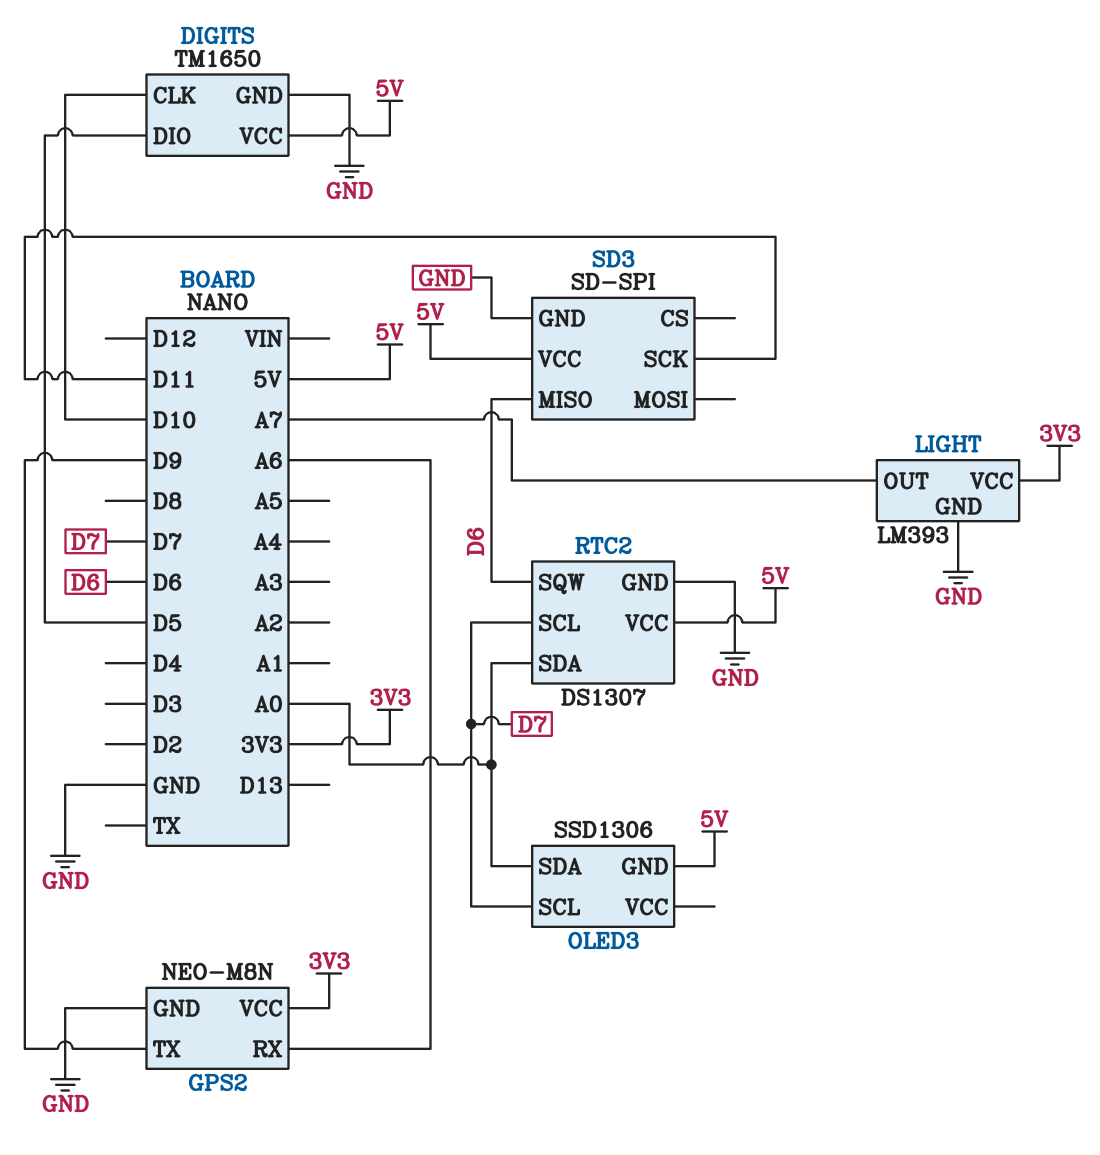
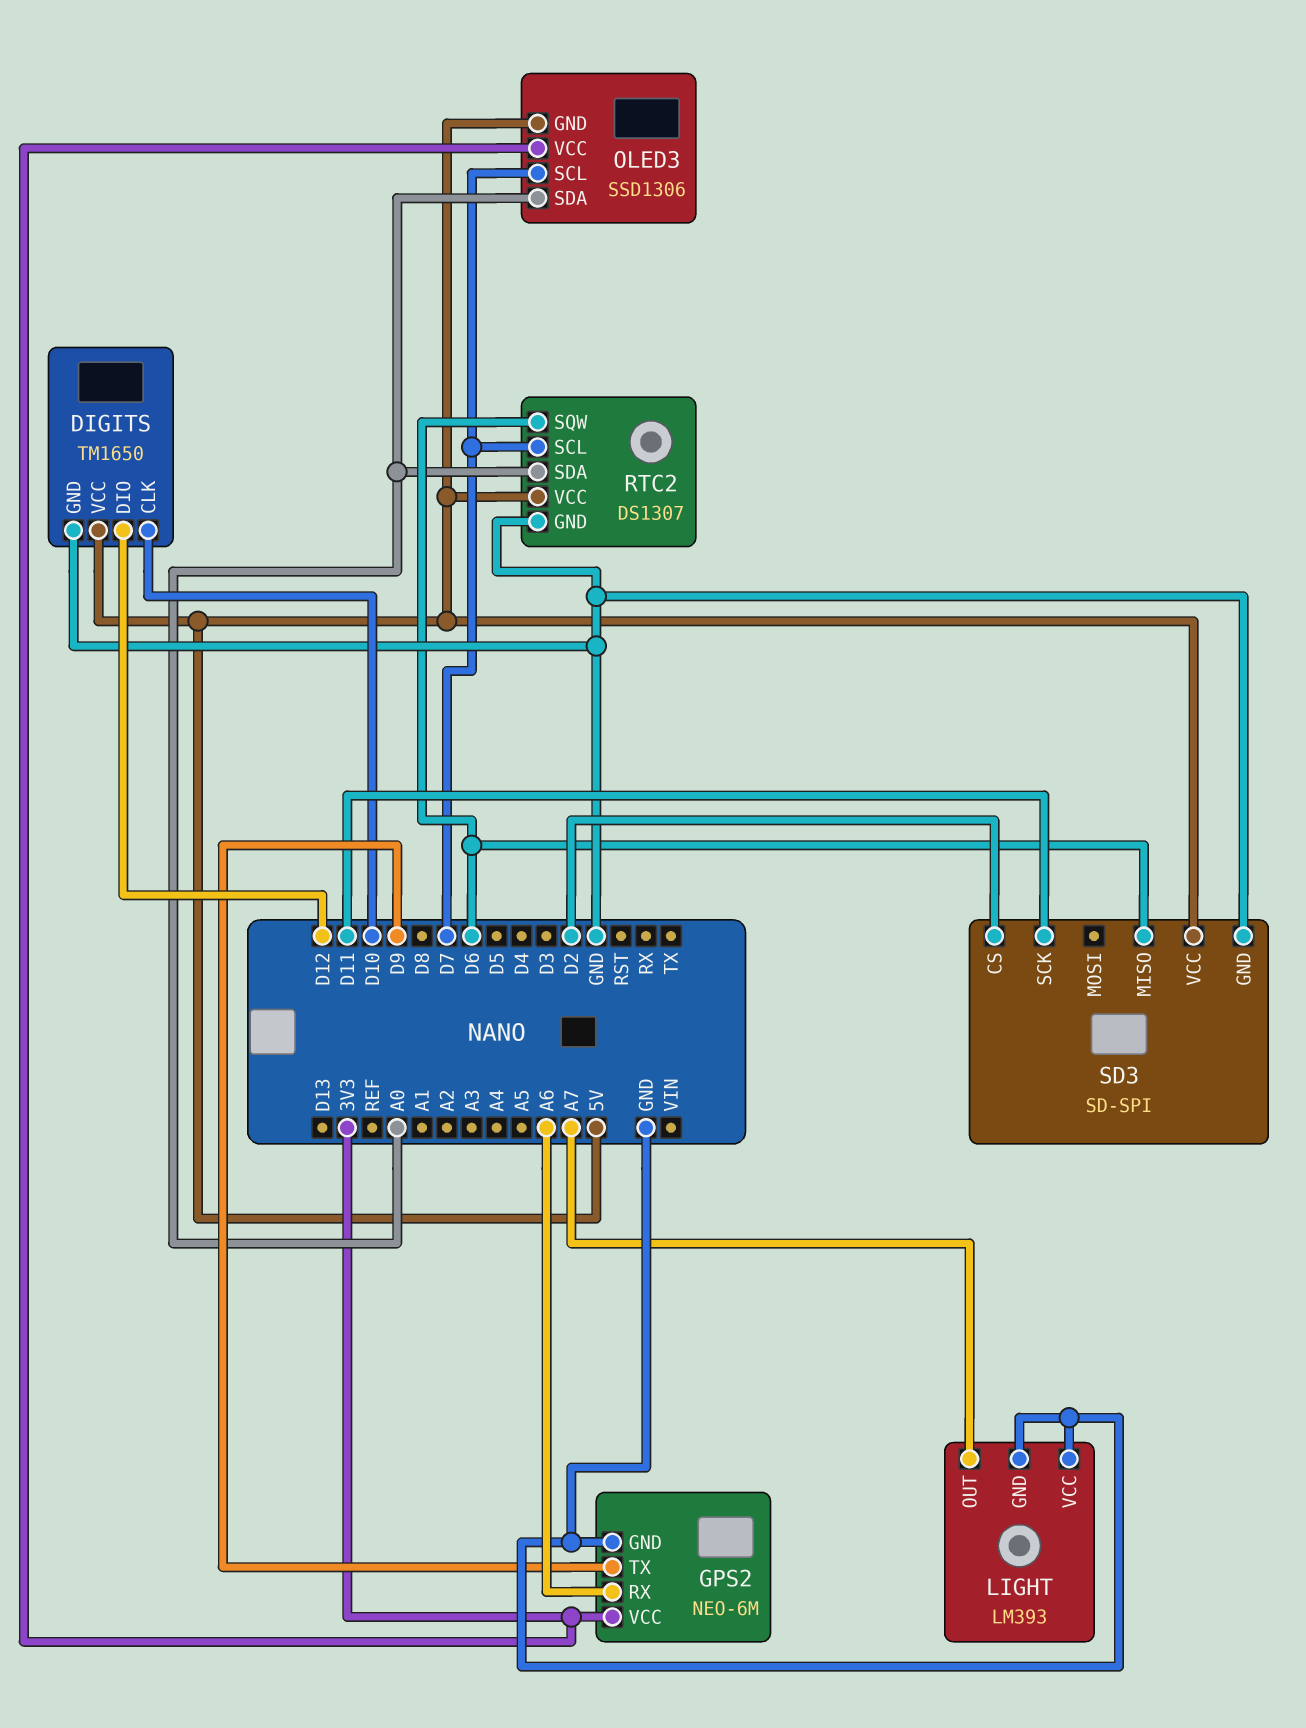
DIGITS pin DIO: D5 -> D12
GPS2: NEO-M8N -> NEO-6M
LIGHT pin VCC: 3V3 -> GND
OLED3 pin VCC: none -> 3V3
SD3 pin CS: none -> D2

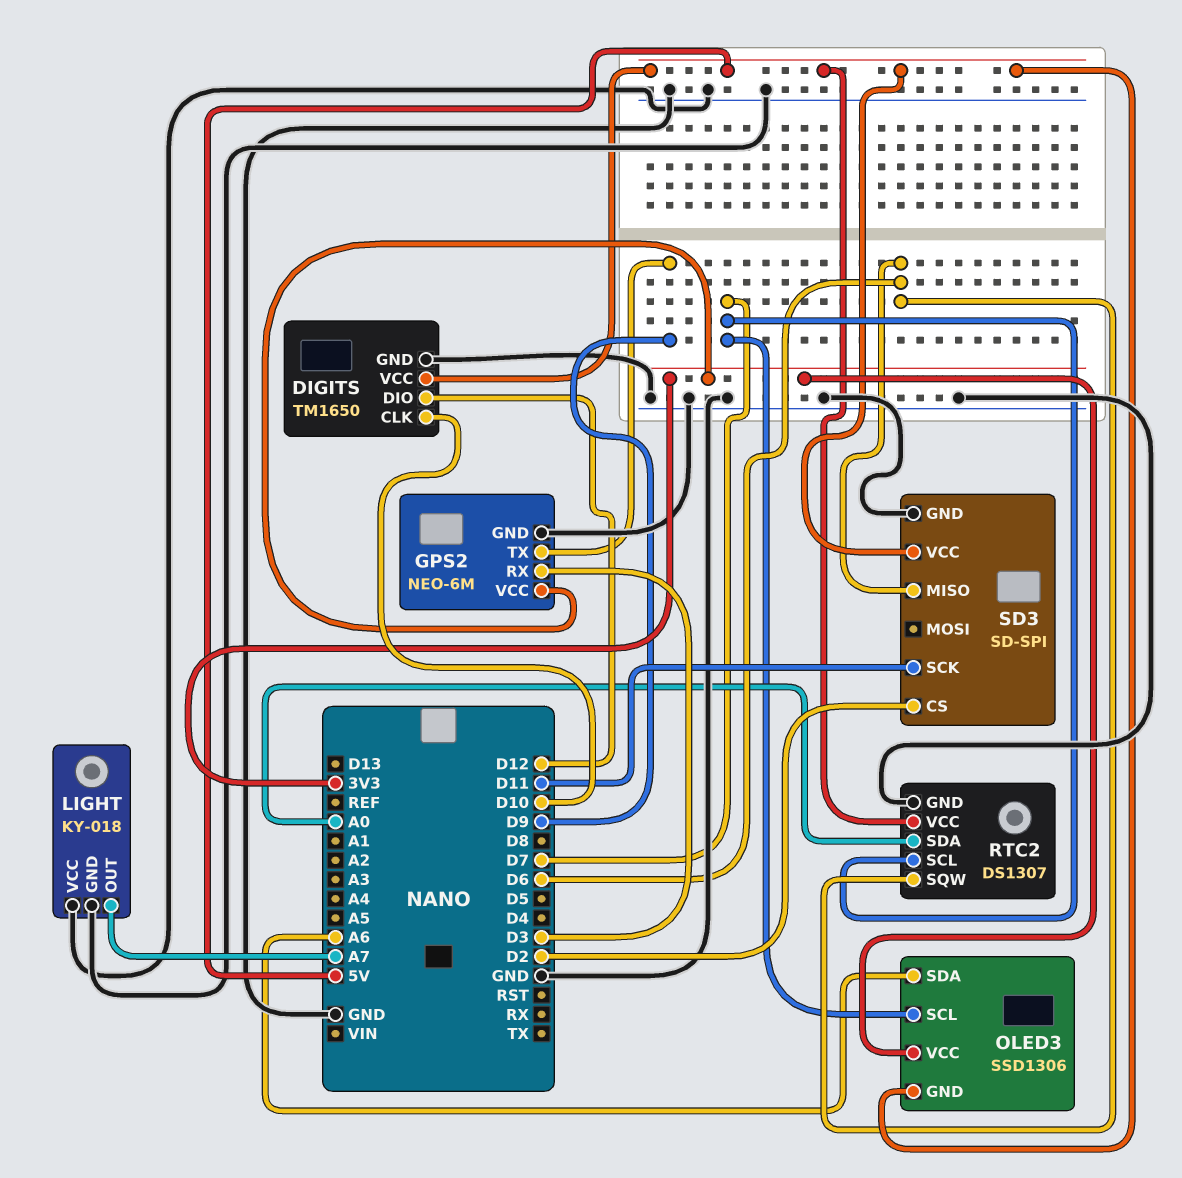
GPS2 pin RX: A6 -> D3
LIGHT: LM393 -> KY-018
OLED3 pin SDA: A0 -> A6

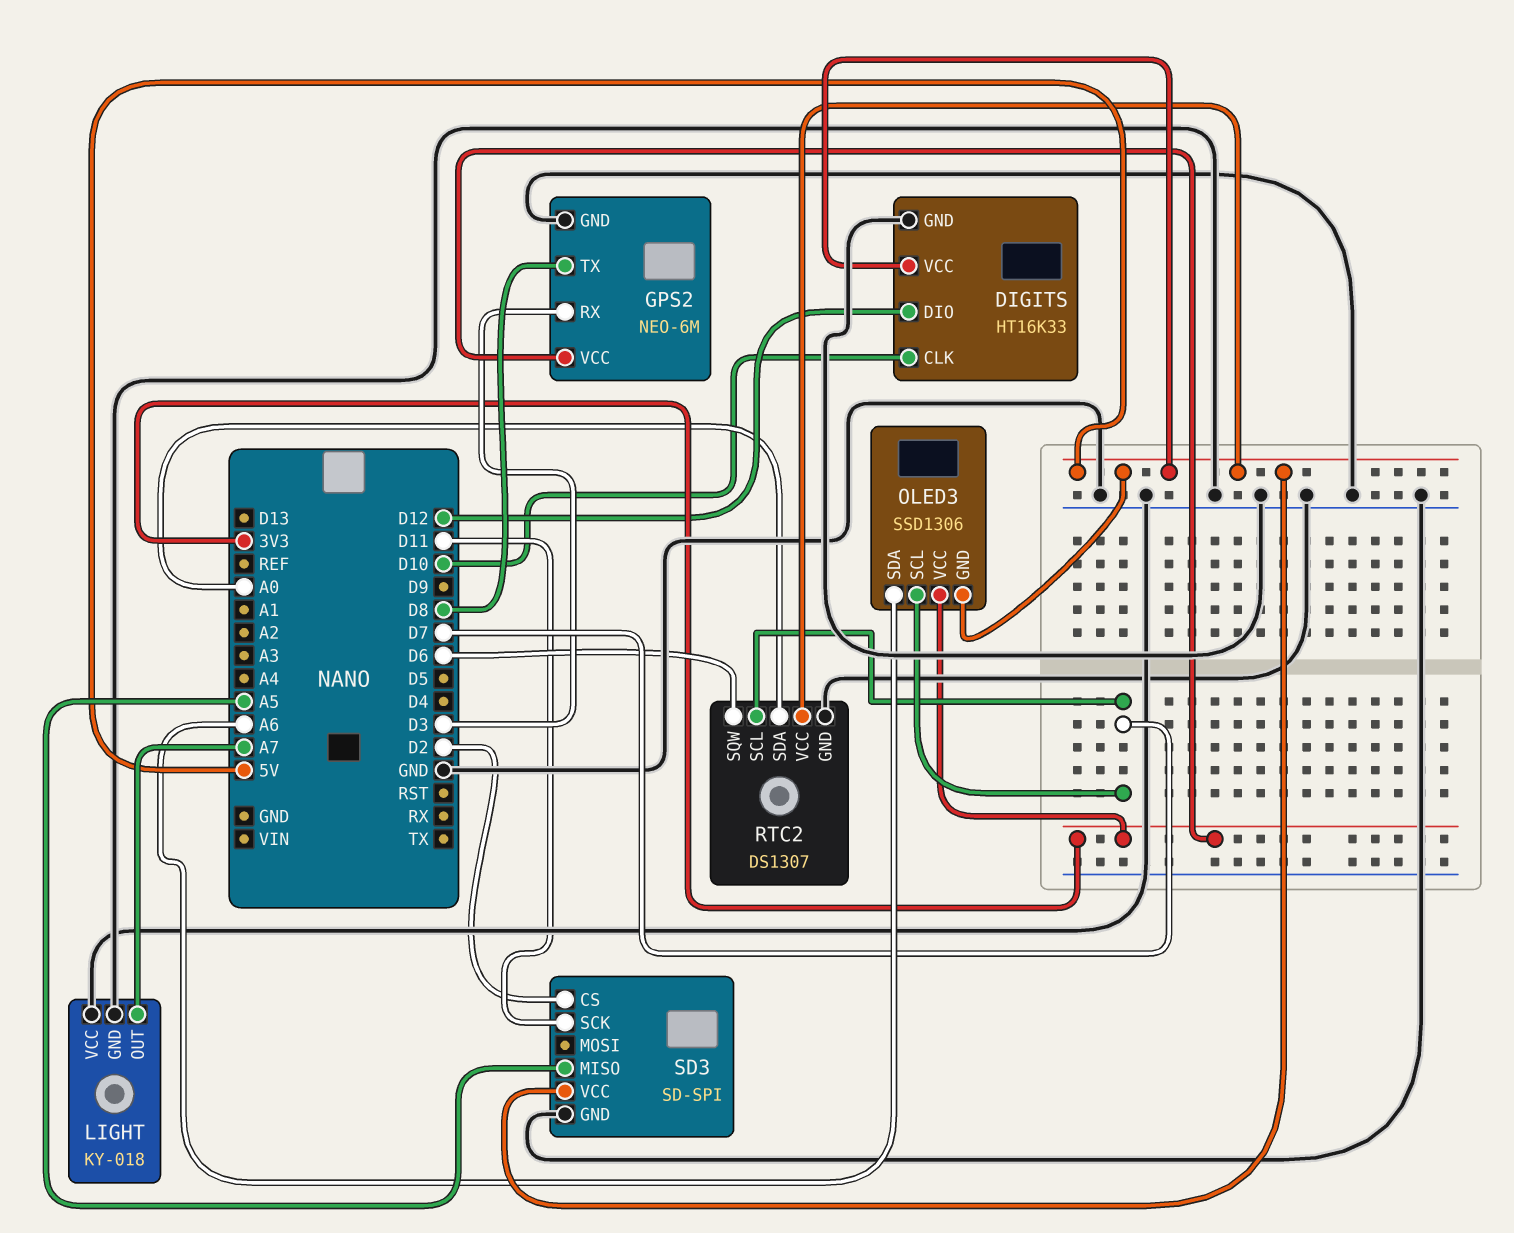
DIGITS: TM1650 -> HT16K33
GPS2 pin TX: D9 -> D8
SD3 pin MISO: D6 -> A5

